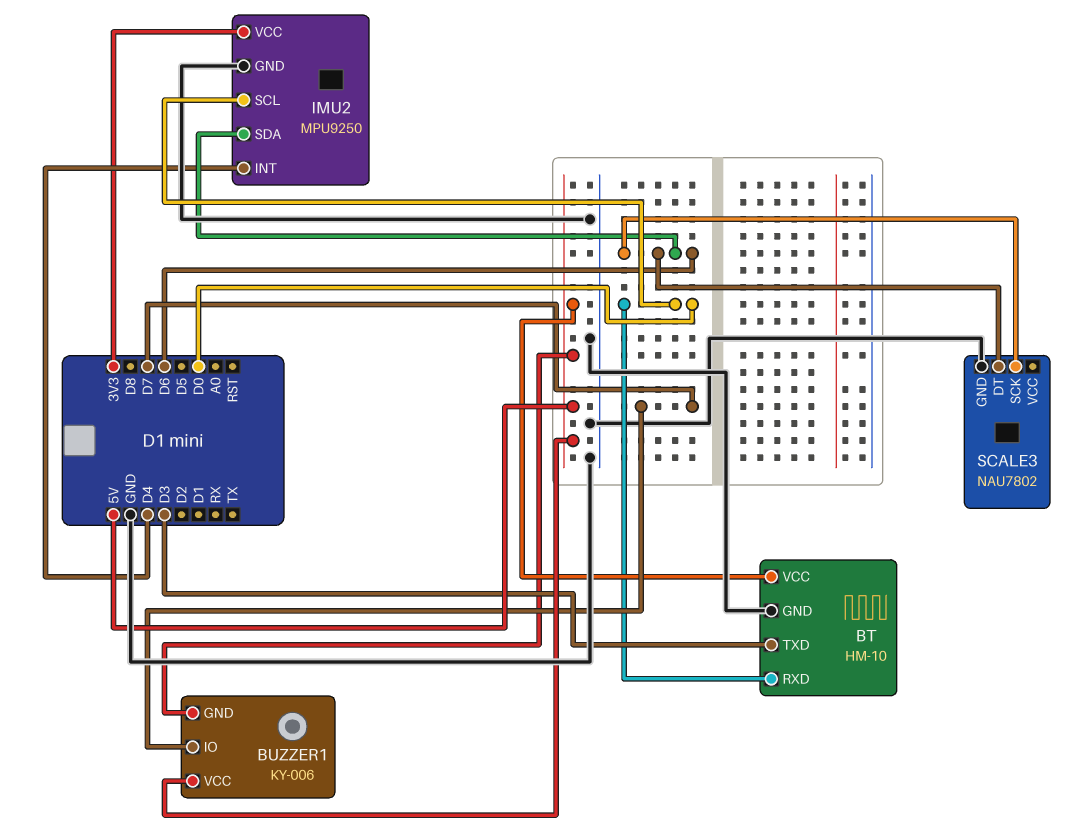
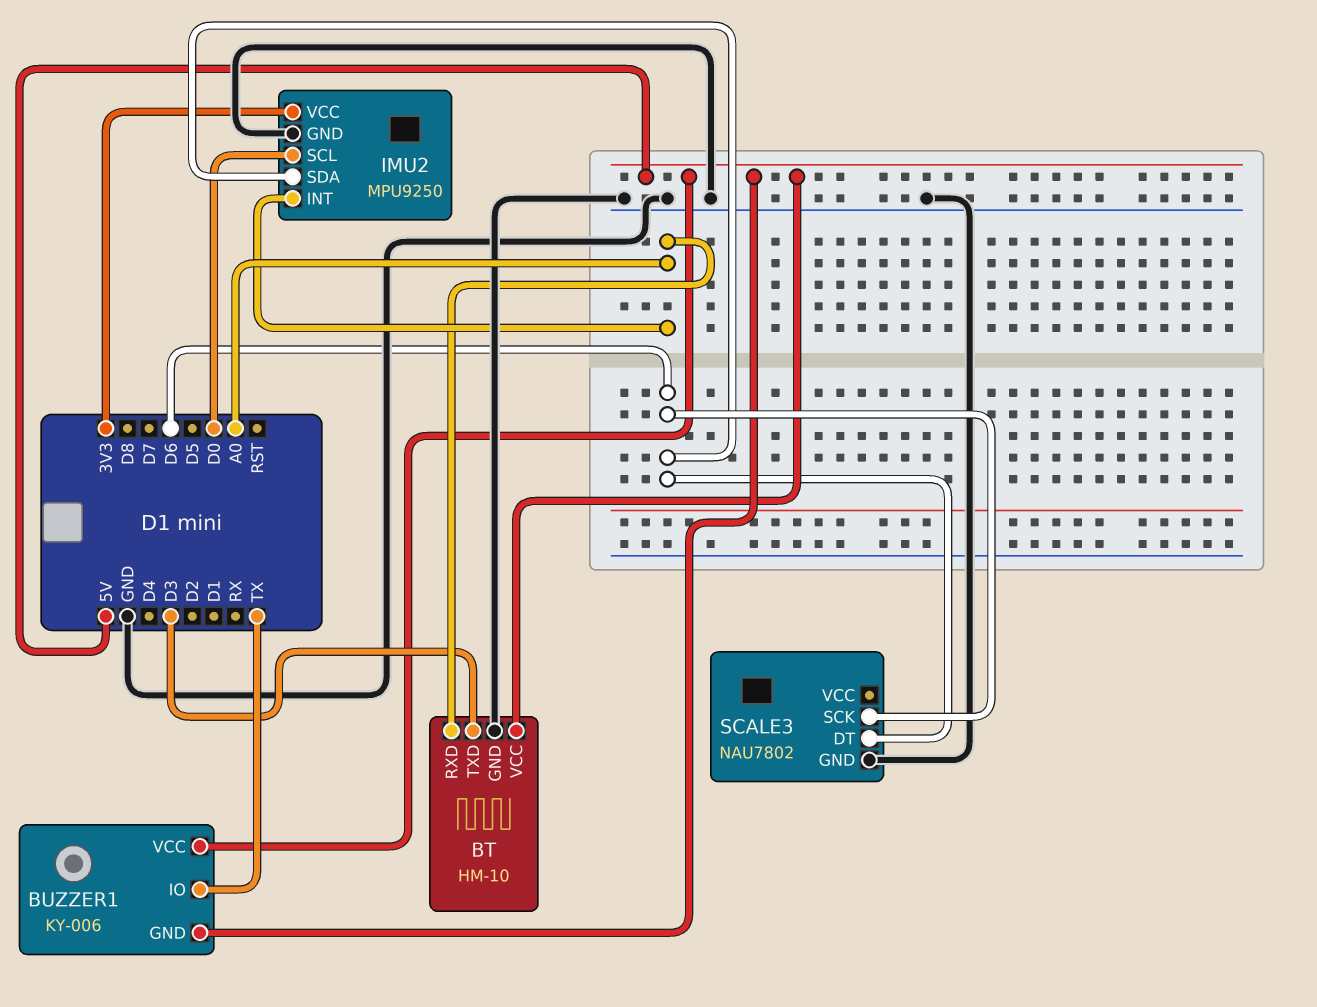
BT pin RXD: D0 -> A0
BUZZER1 pin IO: D7 -> TX
IMU2 pin INT: D4 -> A0

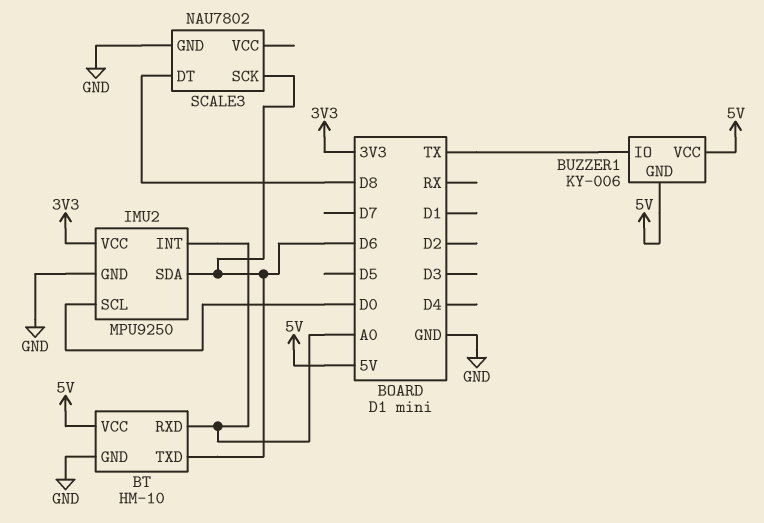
BT pin TXD: D3 -> D6
SCALE3 pin DT: D6 -> D8

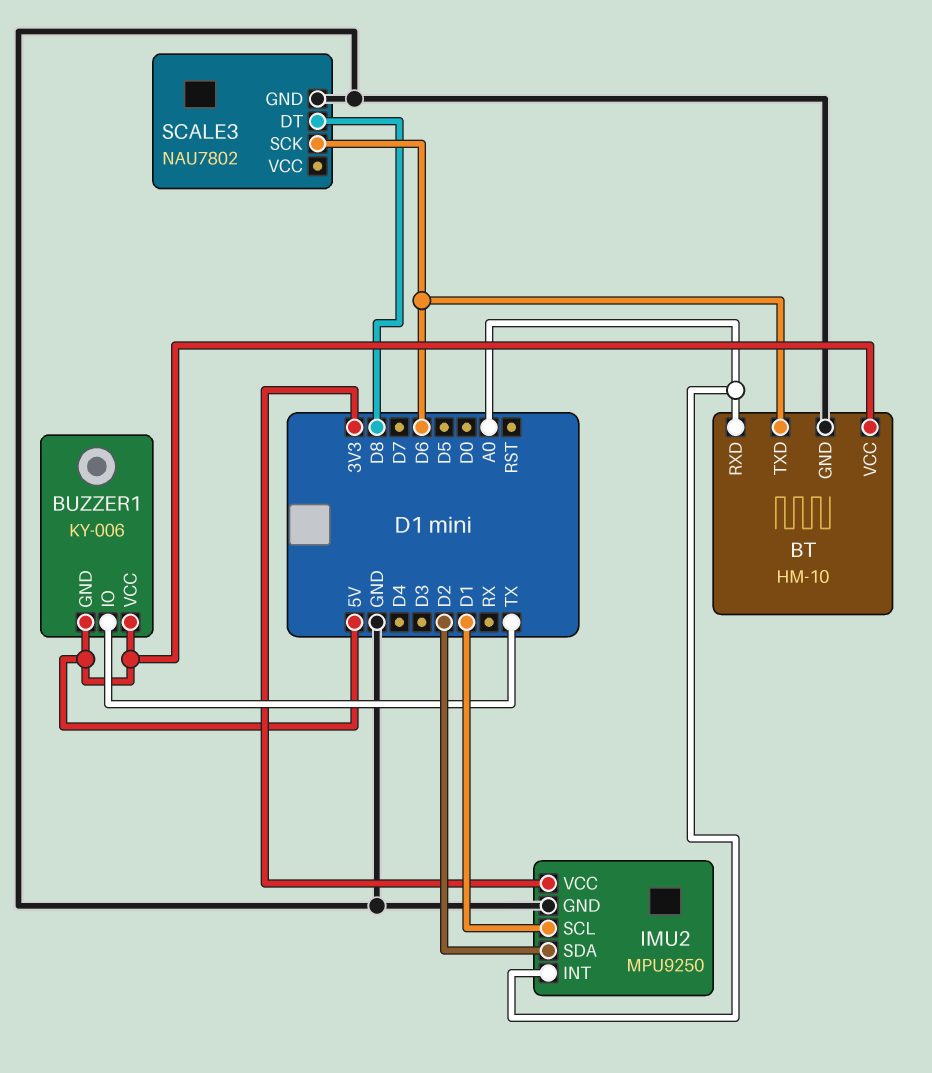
IMU2 pin SCL: D0 -> D1
IMU2 pin SDA: D6 -> D2

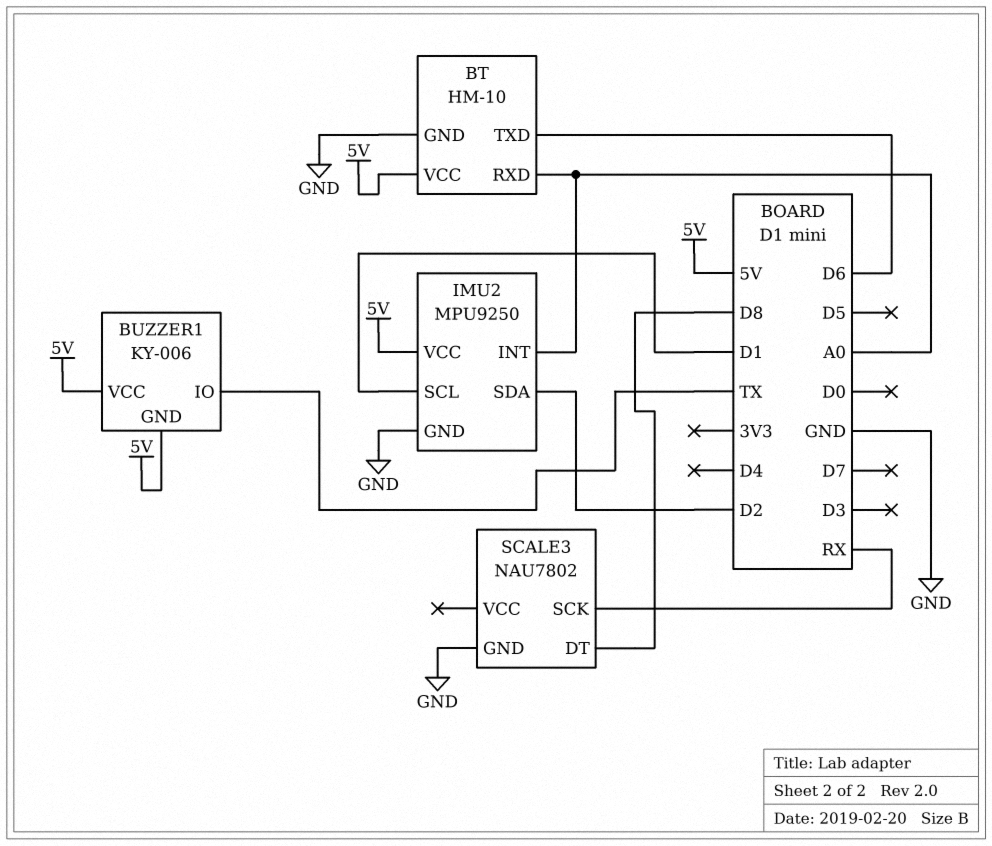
IMU2 pin VCC: 3V3 -> 5V
SCALE3 pin SCK: D6 -> RX

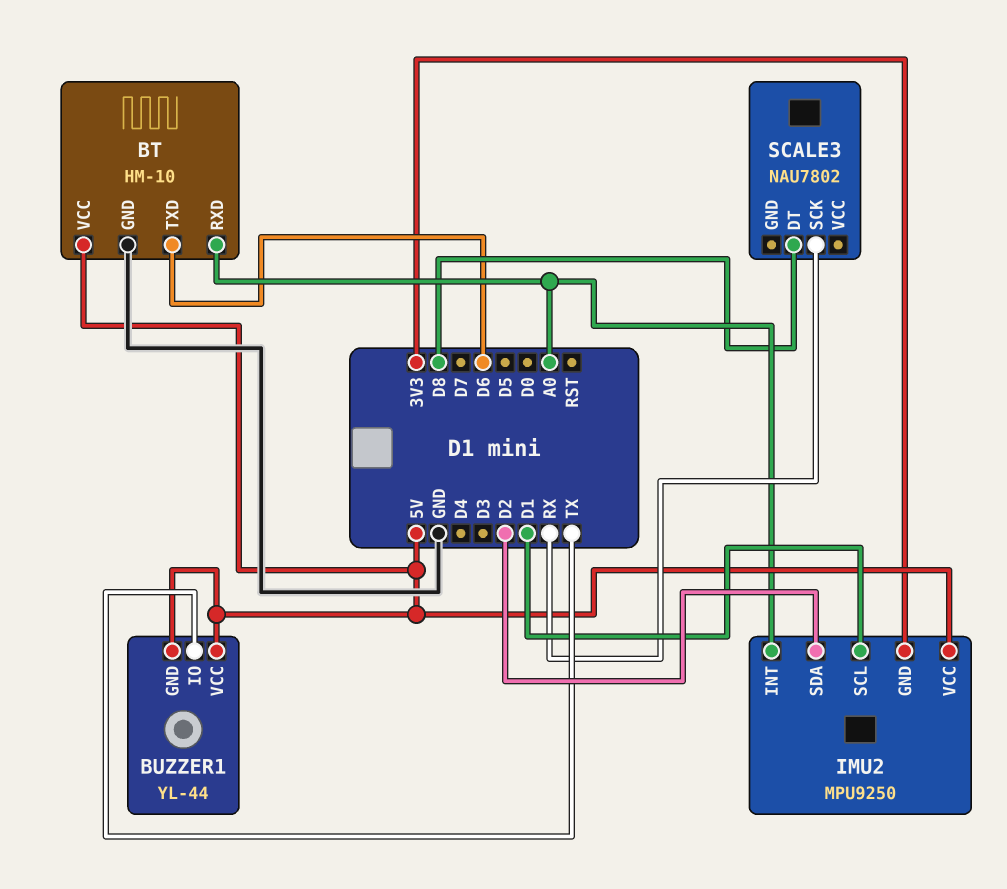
BUZZER1: KY-006 -> YL-44
IMU2 pin GND: GND -> 3V3
SCALE3 pin GND: GND -> none

